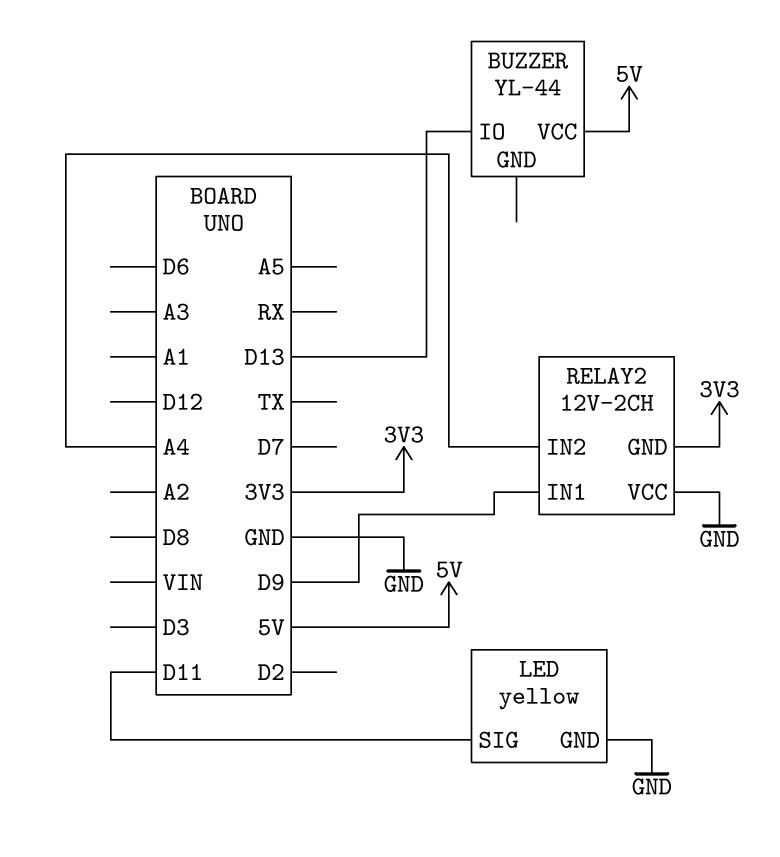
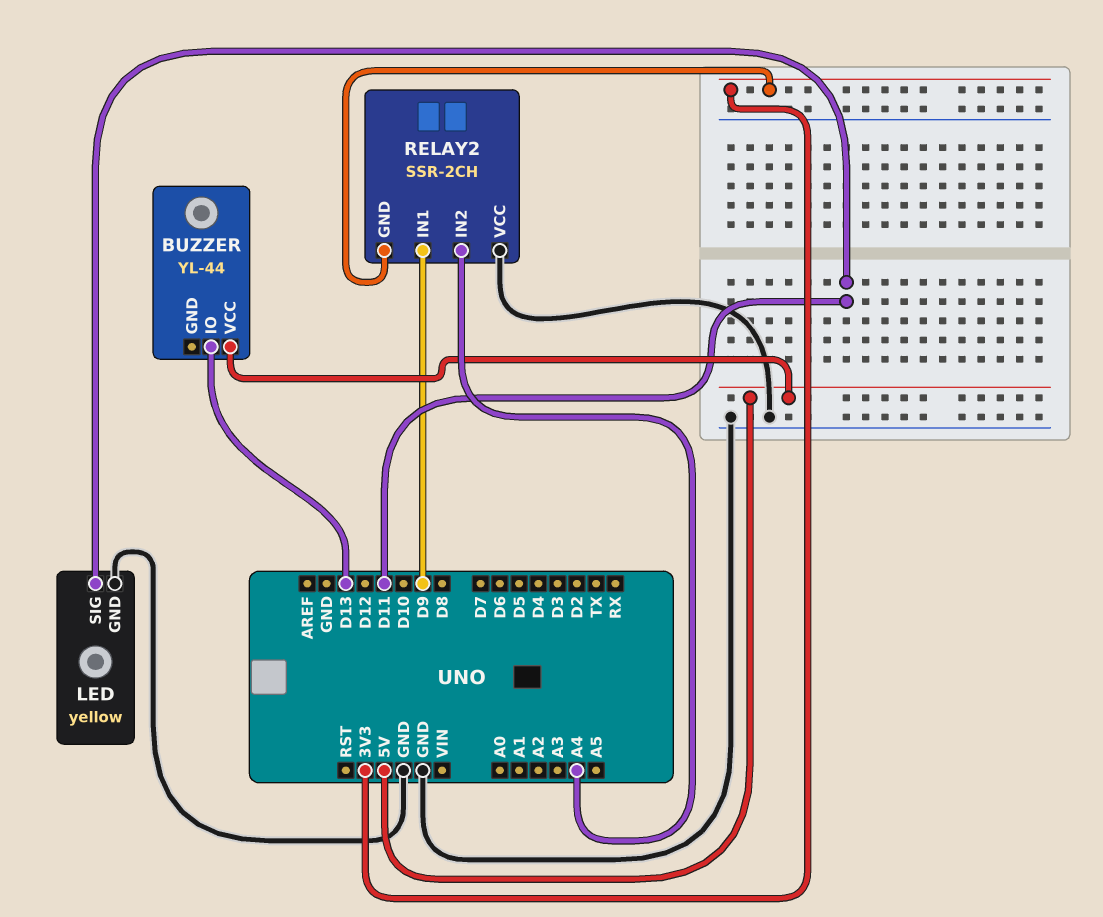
RELAY2: 12V-2CH -> SSR-2CH

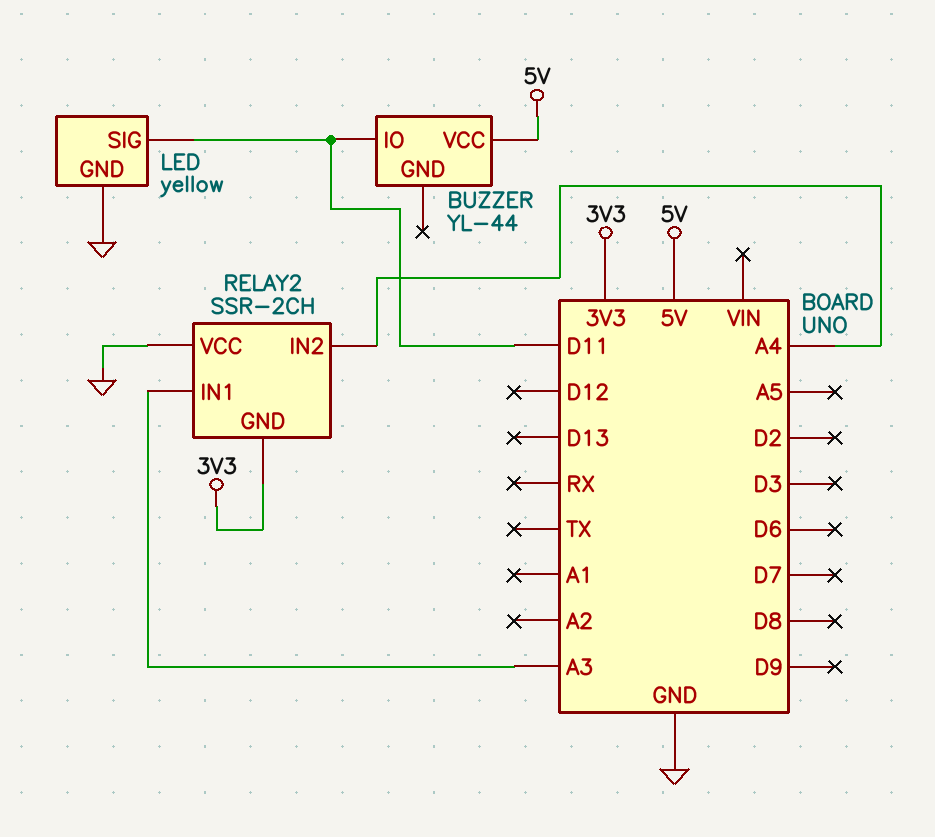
BUZZER pin IO: D13 -> D11
RELAY2 pin IN1: D9 -> A3

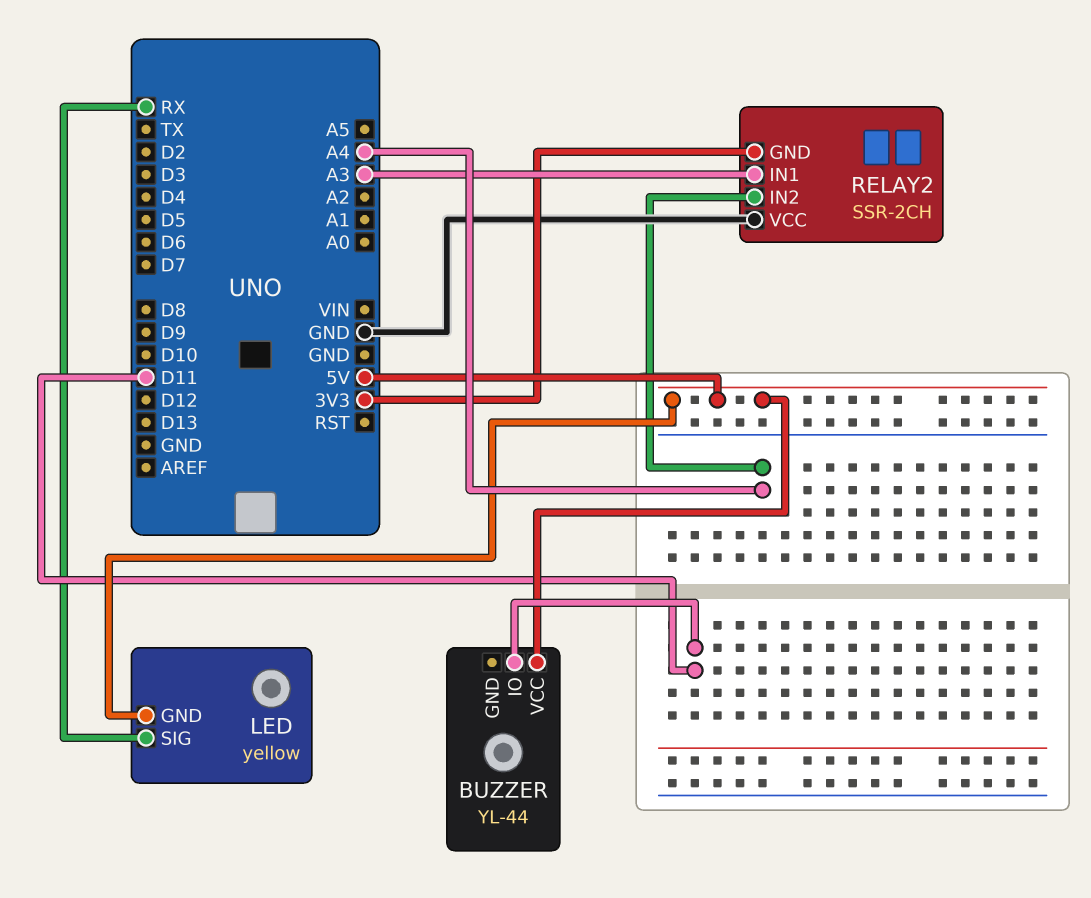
LED pin GND: GND -> 5V
LED pin SIG: D11 -> RX

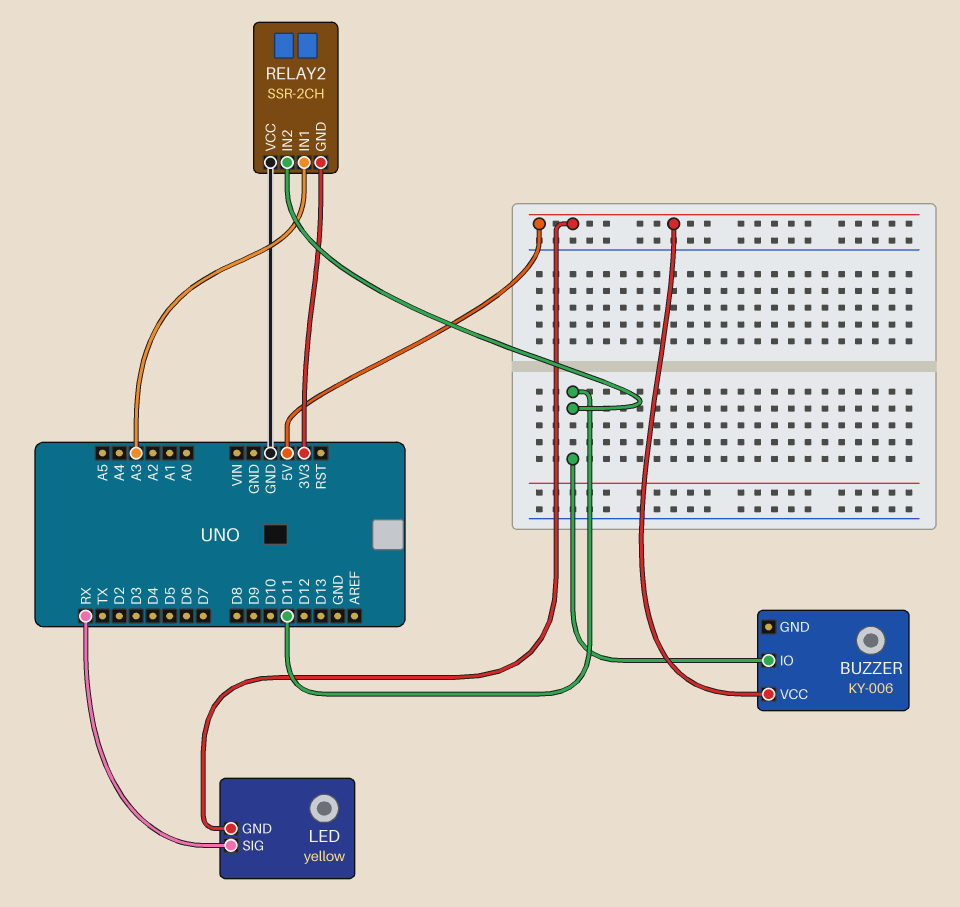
BUZZER: YL-44 -> KY-006
RELAY2 pin IN2: A4 -> D11

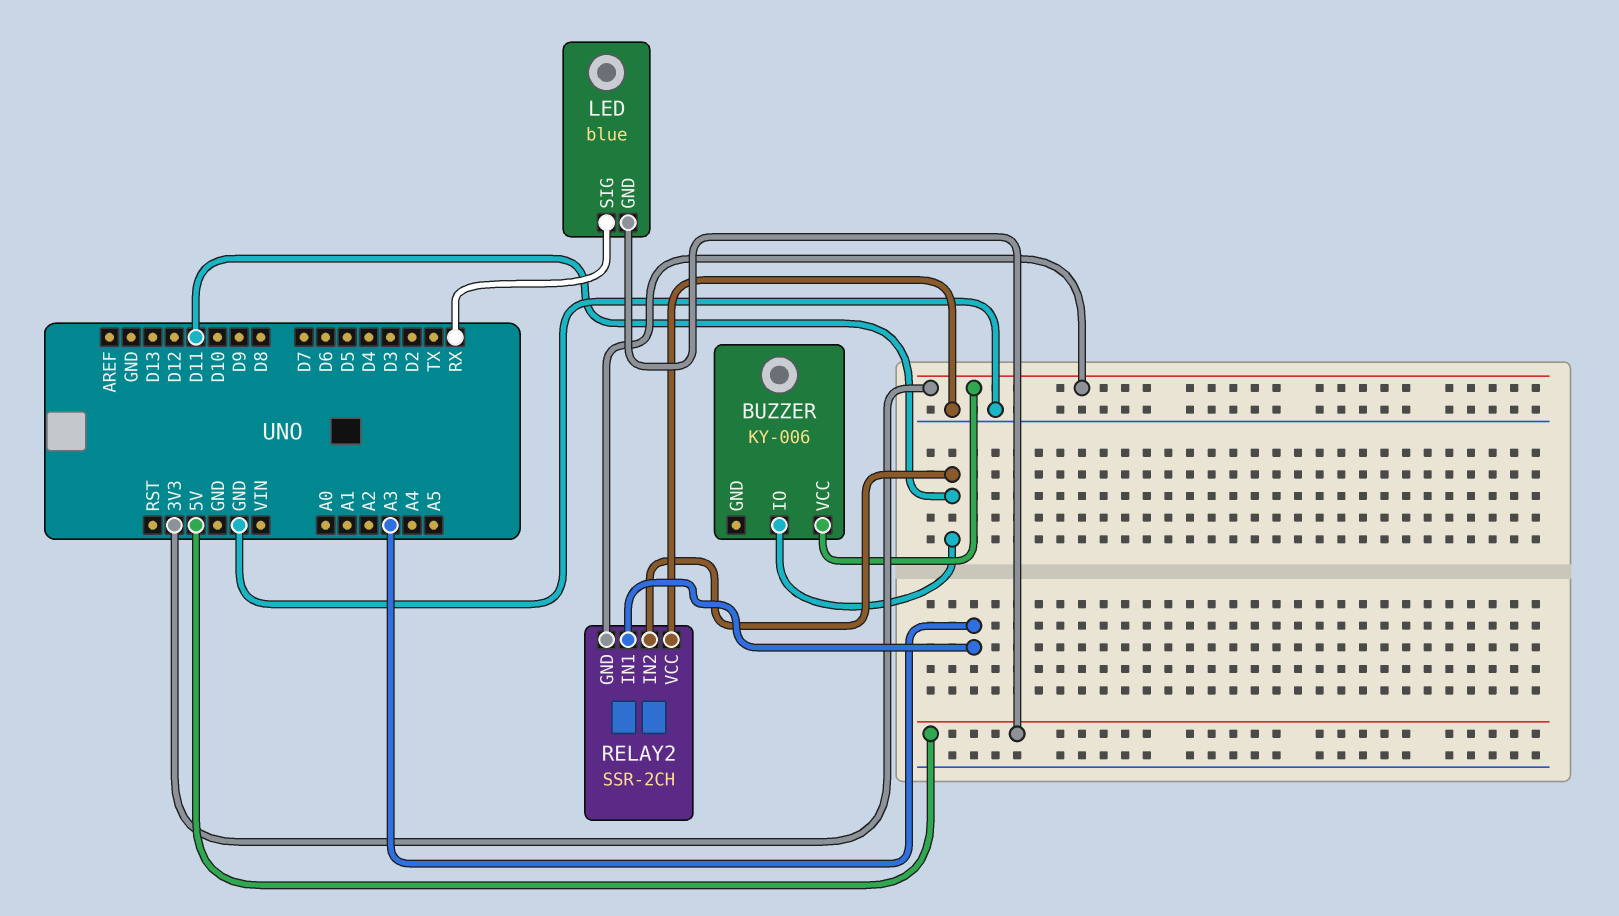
BUZZER pin VCC: 5V -> 3V3
LED: yellow -> blue

